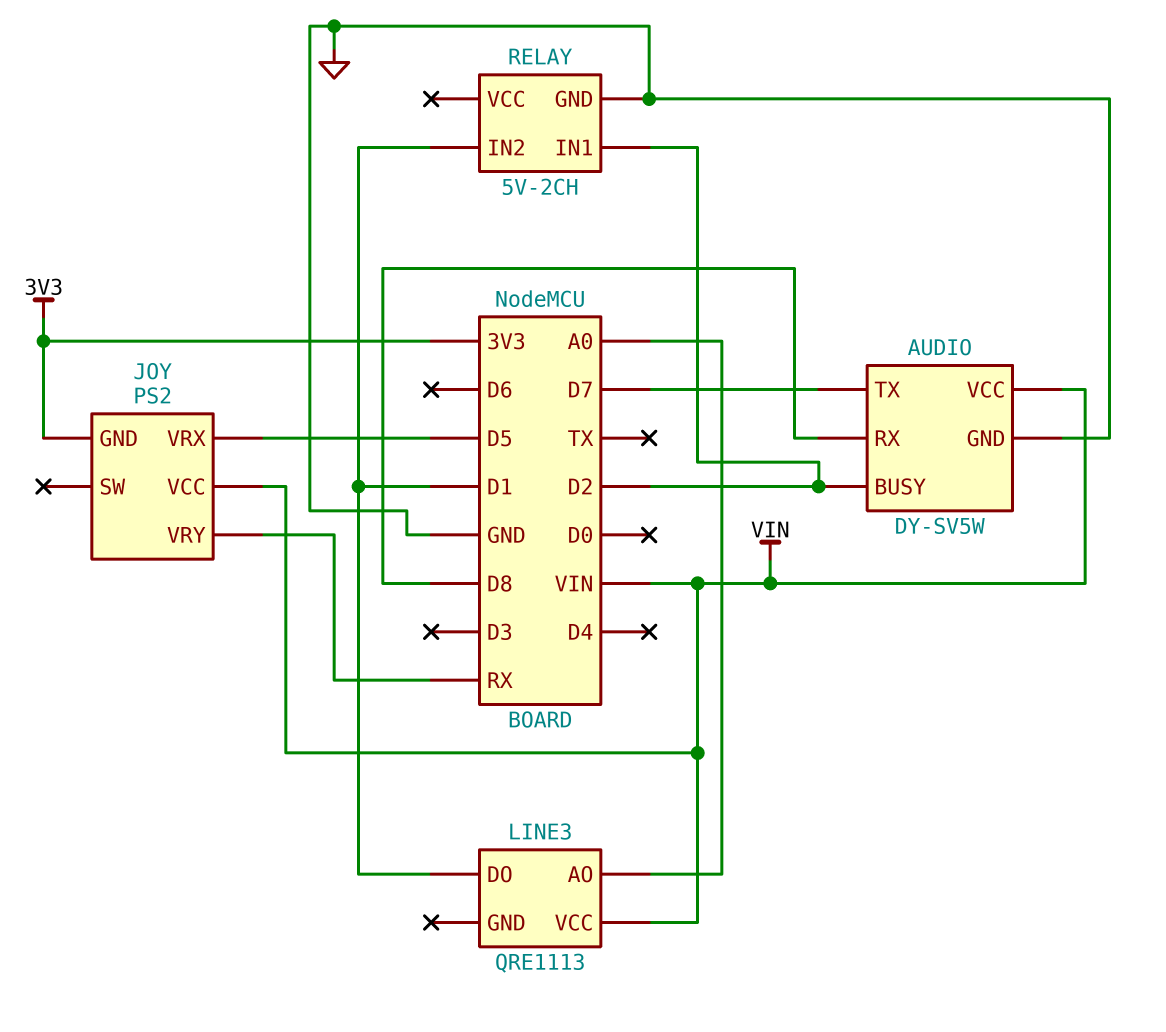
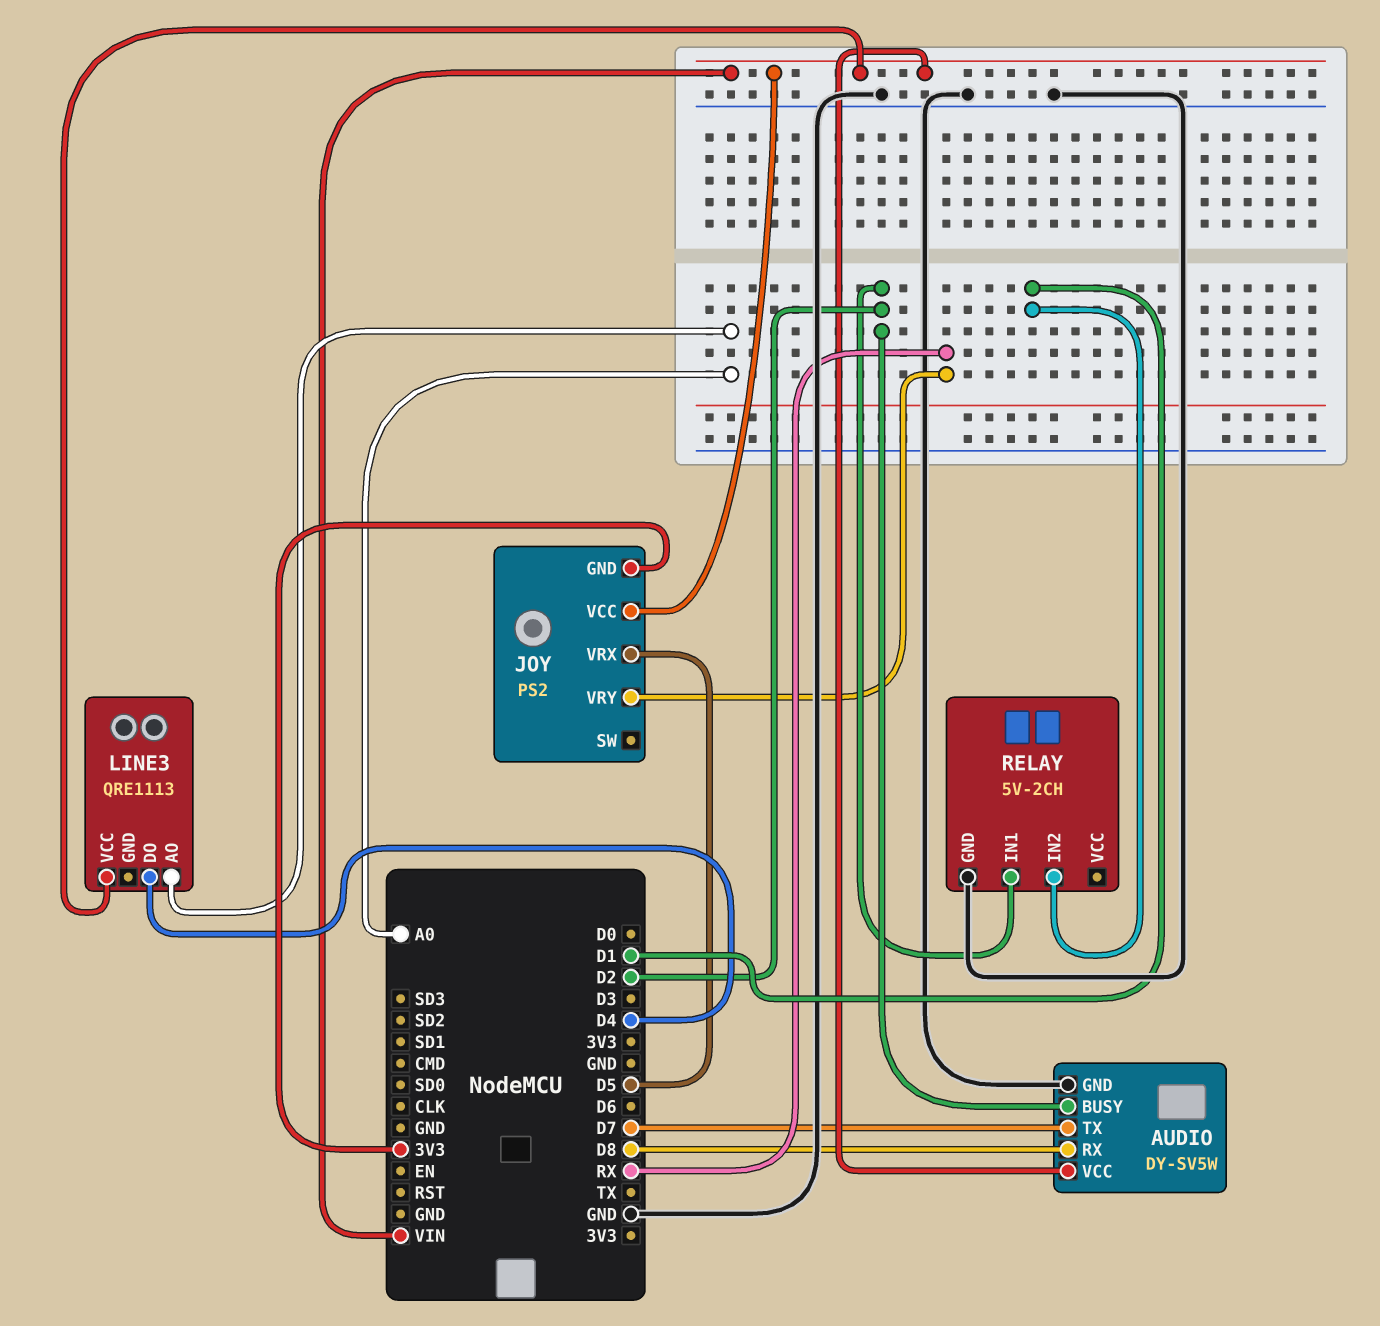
LINE3 pin DO: D1 -> D4

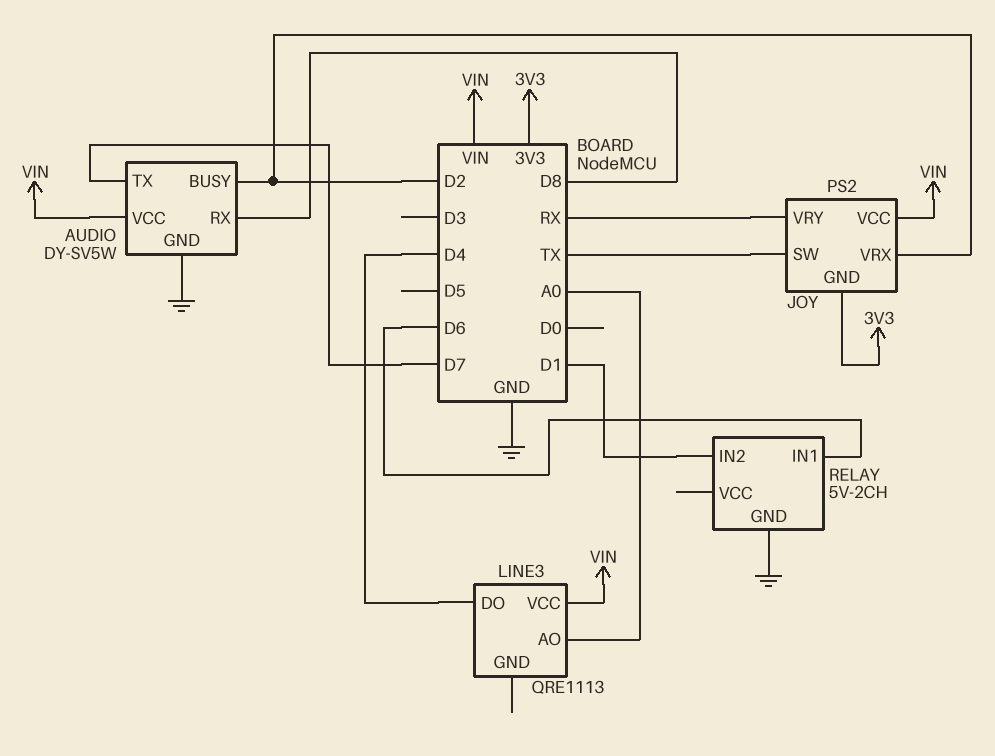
JOY pin SW: none -> TX
JOY pin VRX: D5 -> D2
RELAY pin IN1: D2 -> D6

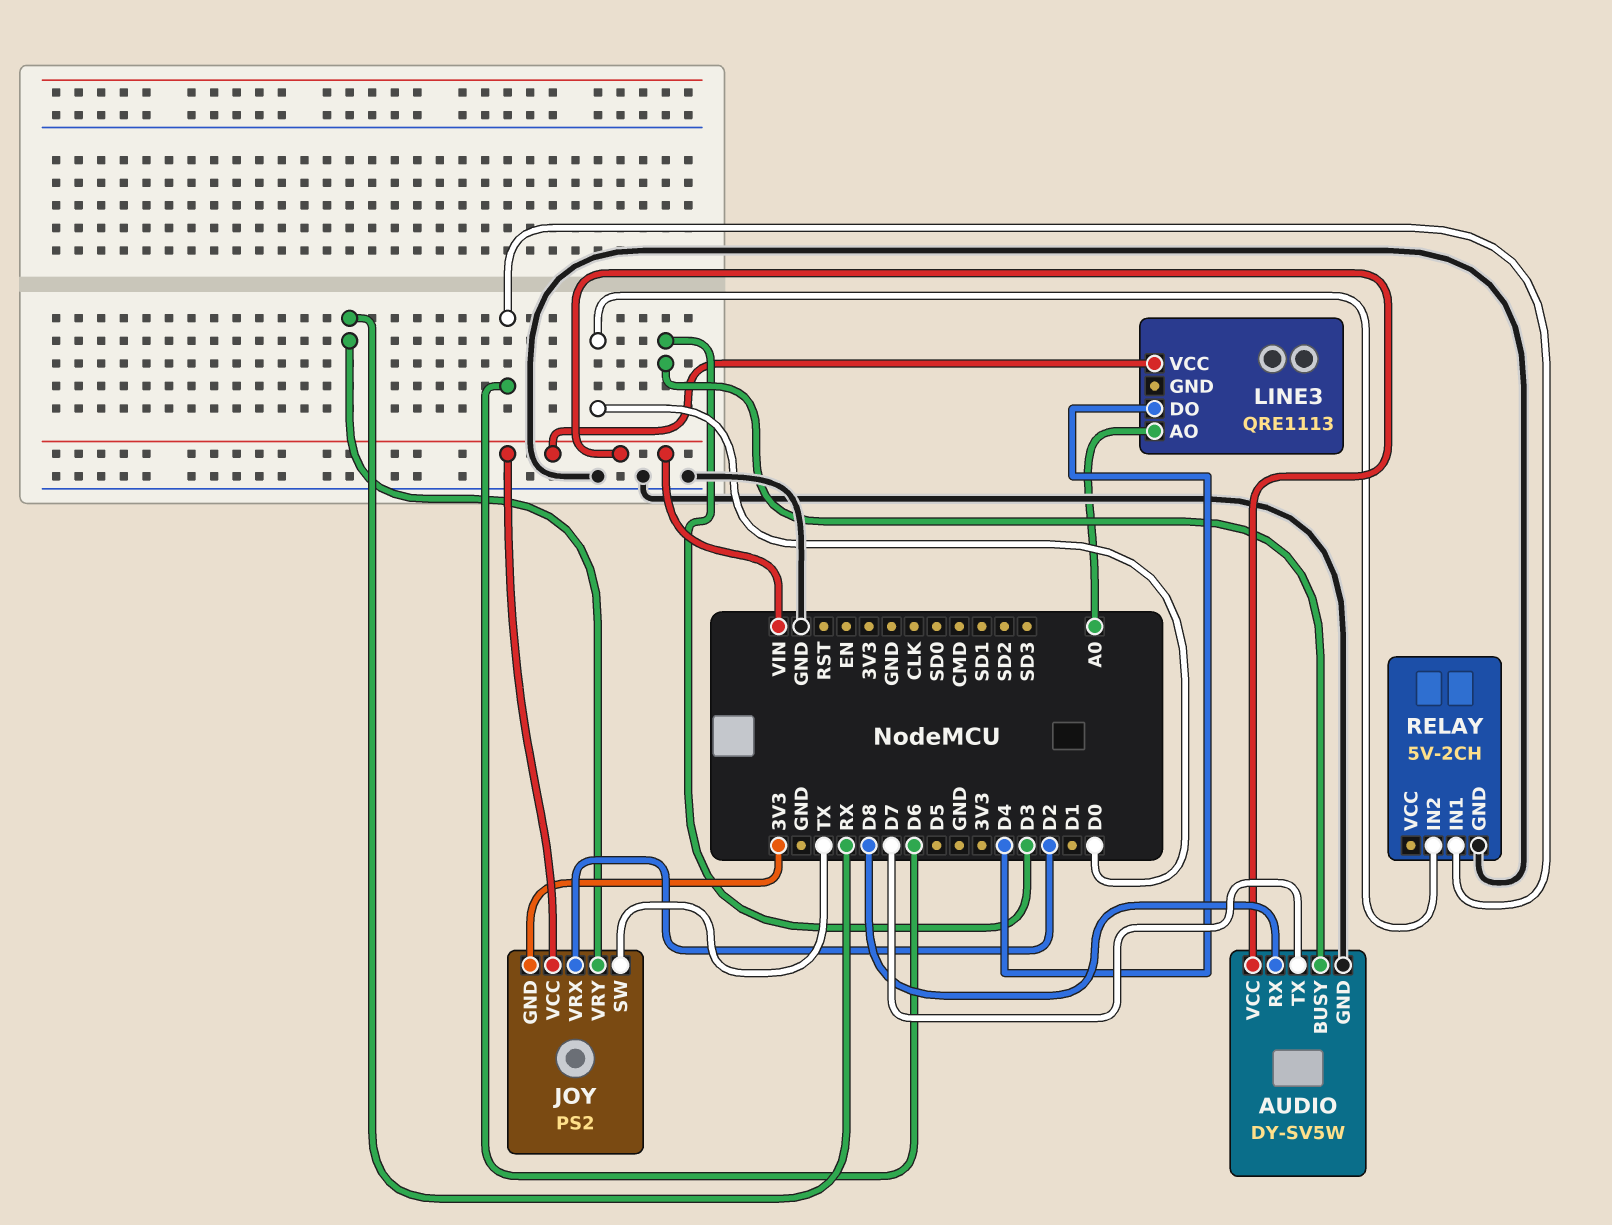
AUDIO pin BUSY: D2 -> D3
RELAY pin IN2: D1 -> D0

